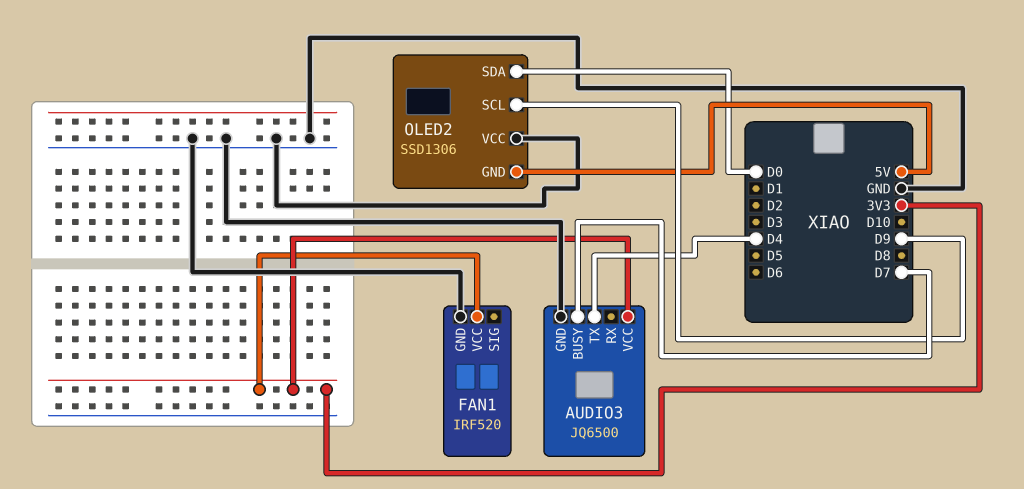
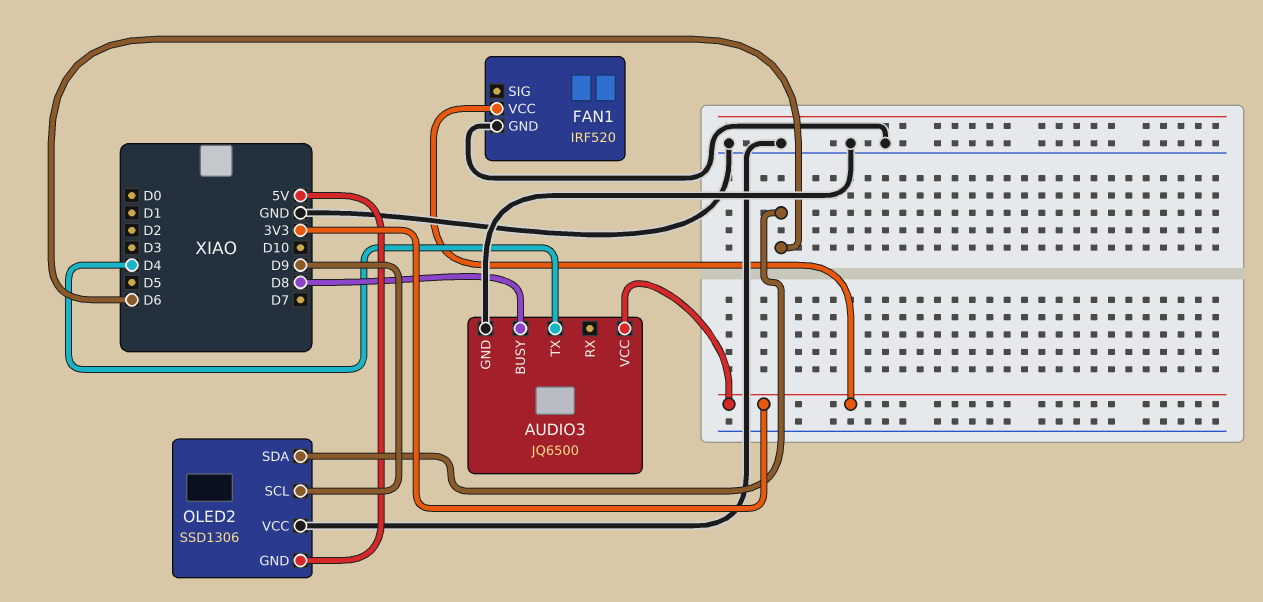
AUDIO3 pin BUSY: D7 -> D8
OLED2 pin SDA: D0 -> D6

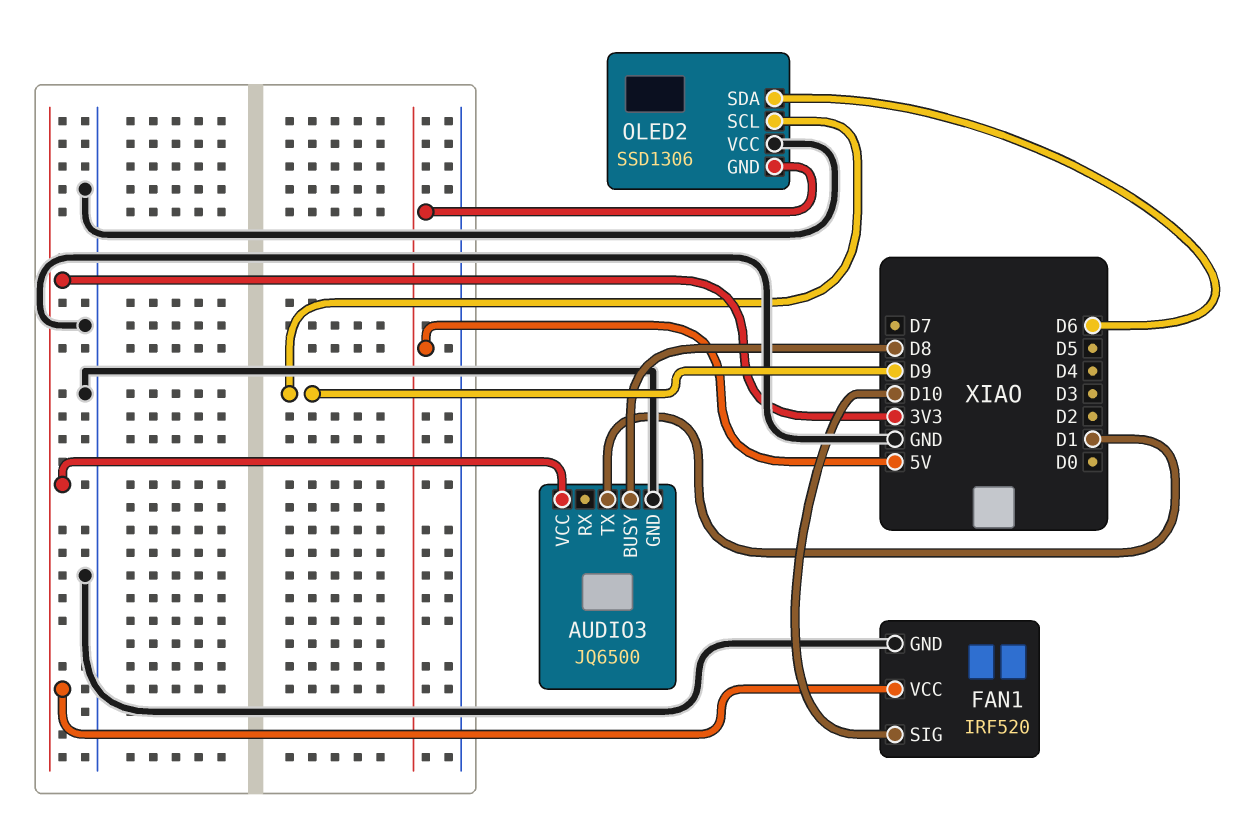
AUDIO3 pin TX: D4 -> D1
FAN1 pin SIG: none -> D10

